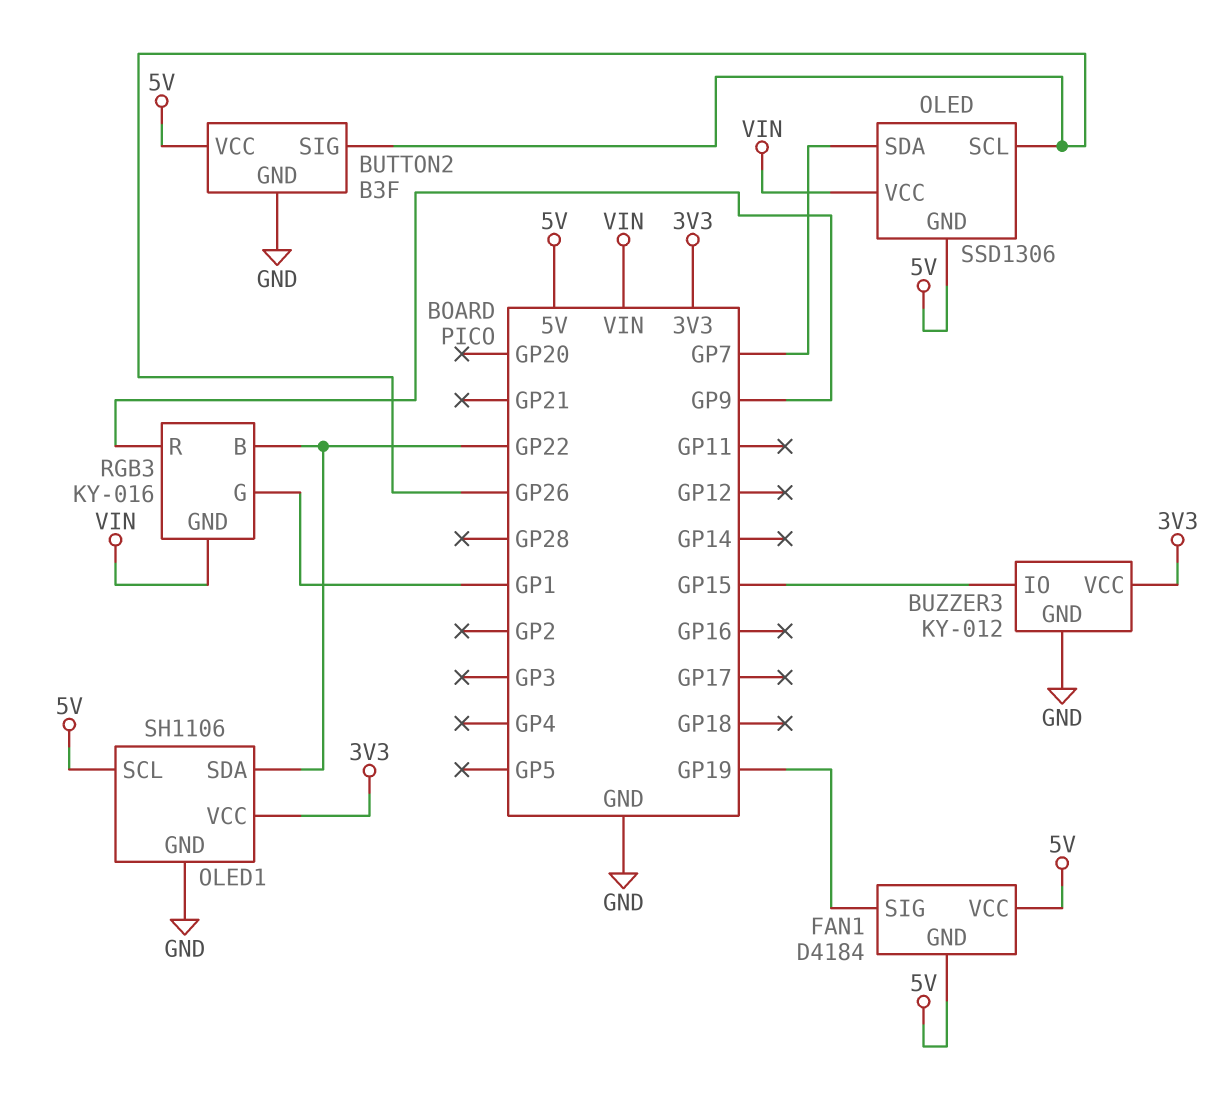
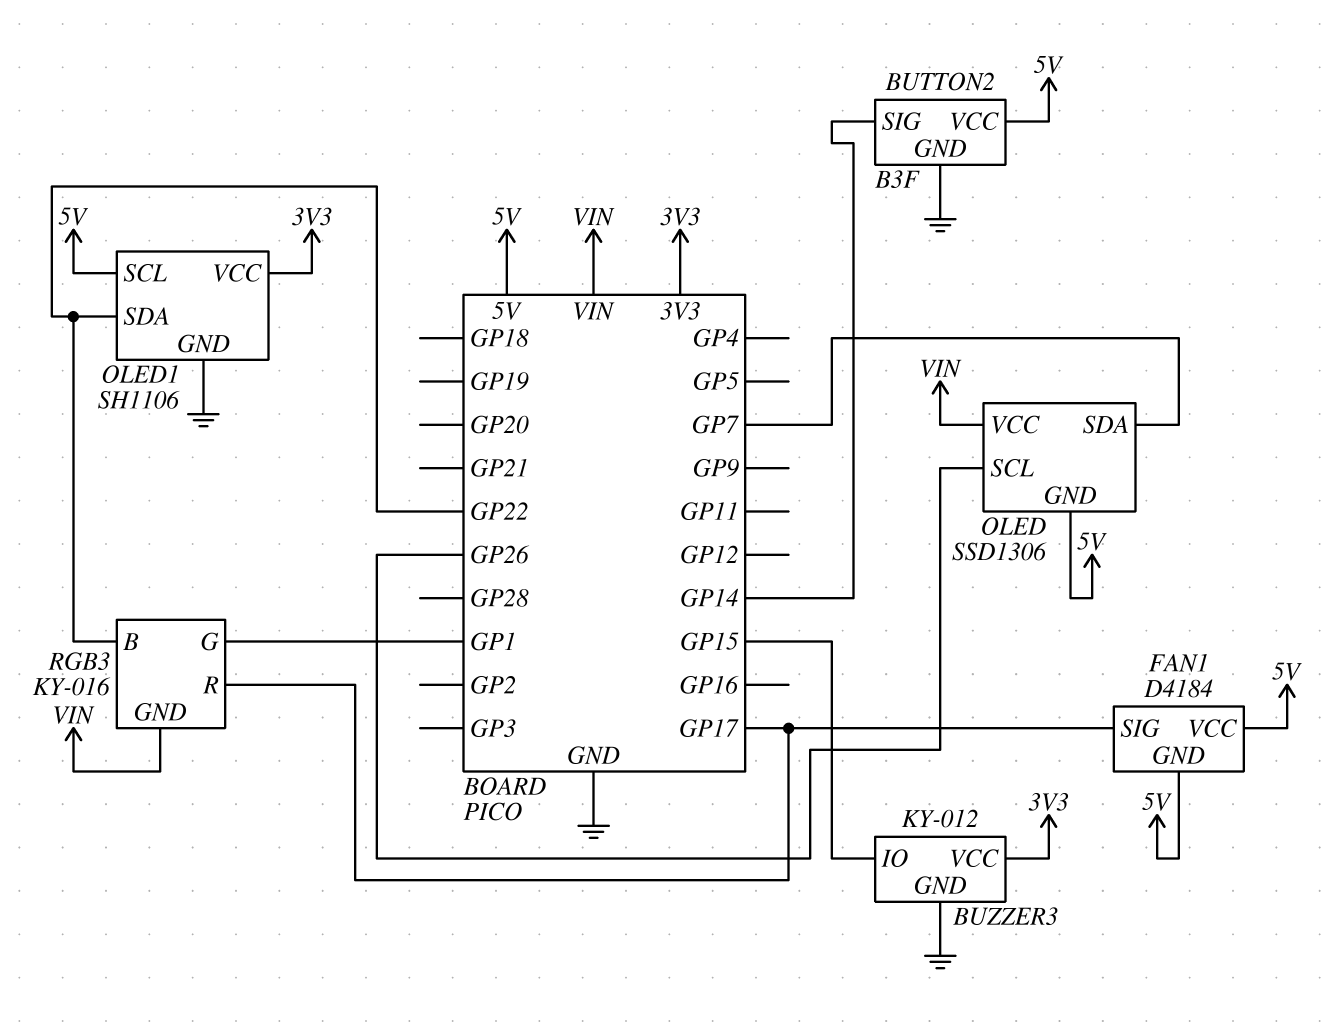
BUTTON2 pin SIG: GP26 -> GP14
FAN1 pin SIG: GP19 -> GP17
RGB3 pin R: GP9 -> GP17

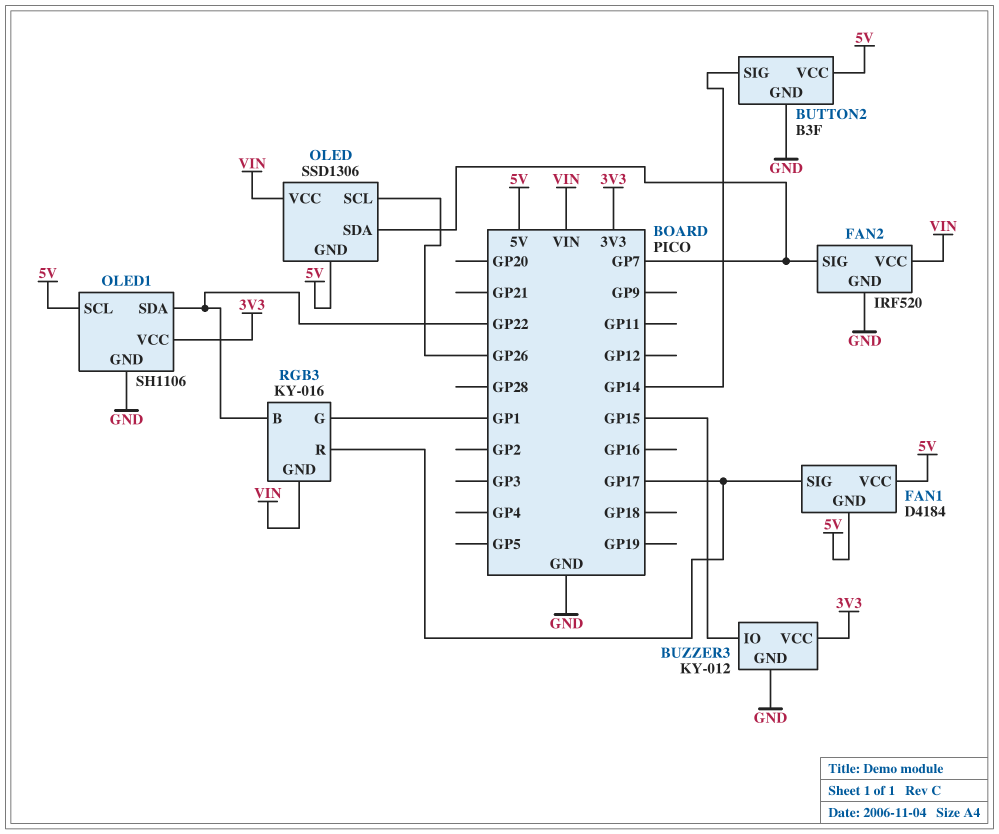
FAN2: none -> IRF520
FAN2 pin GND: none -> GND
FAN2 pin SIG: none -> GP7
FAN2 pin VCC: none -> VIN

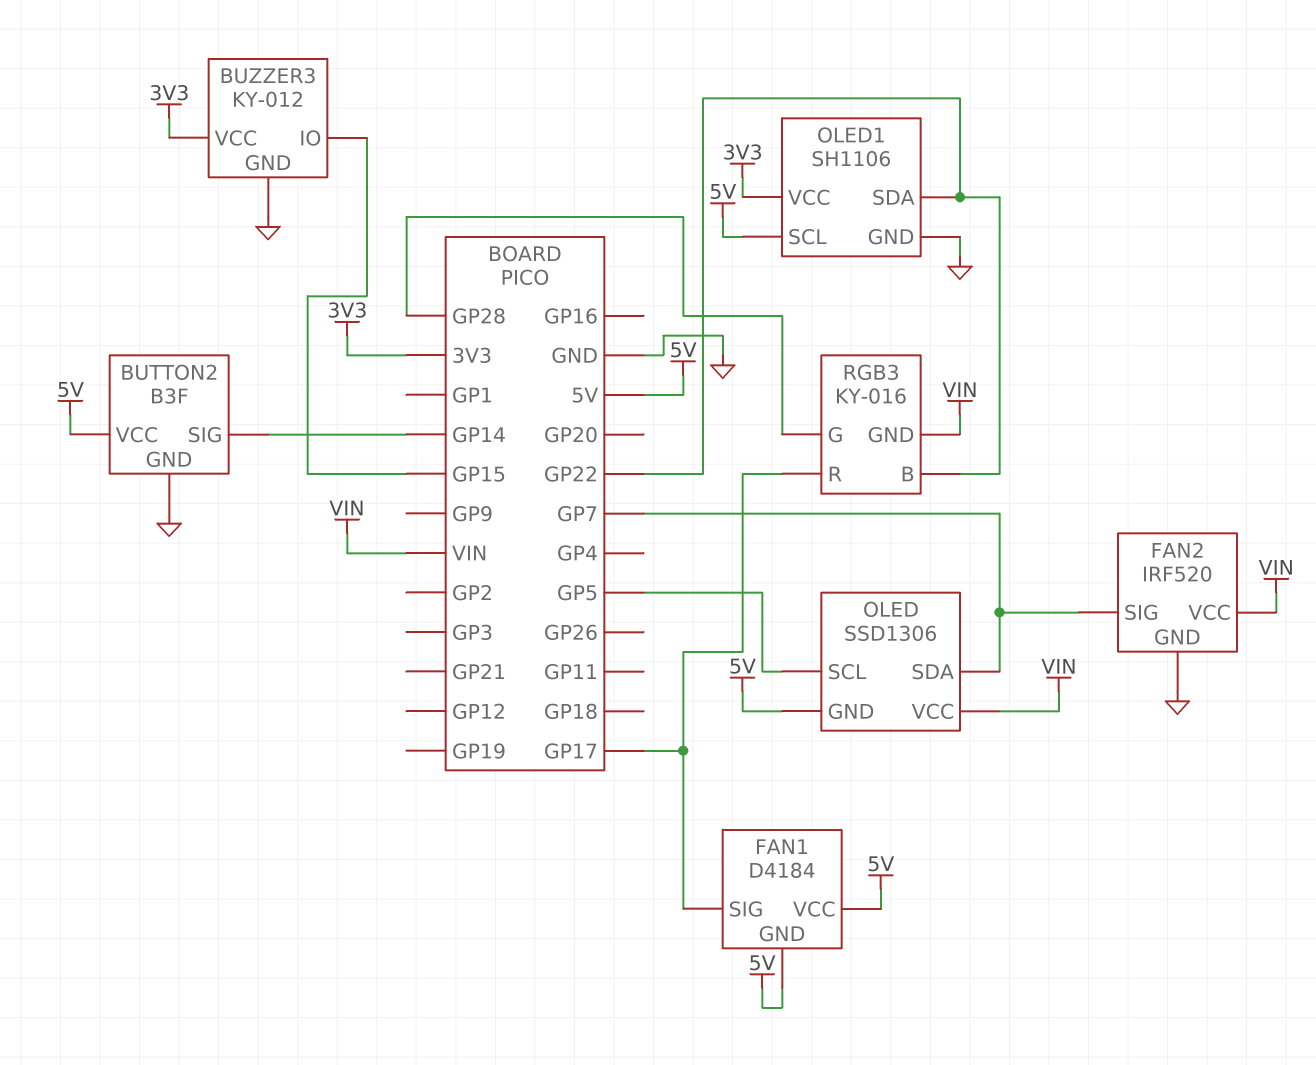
OLED pin SCL: GP26 -> GP5
RGB3 pin G: GP1 -> GP28

